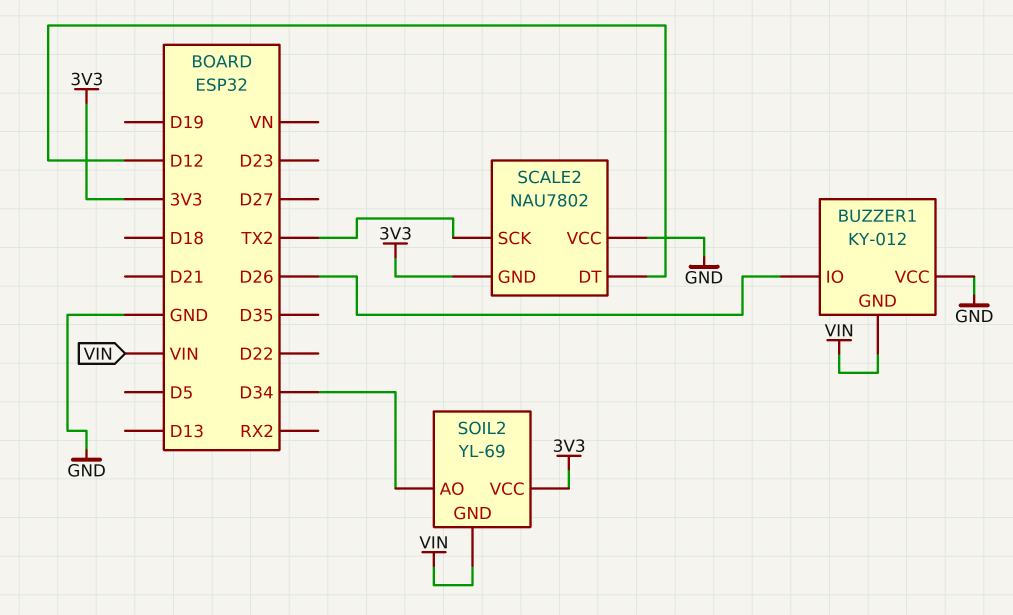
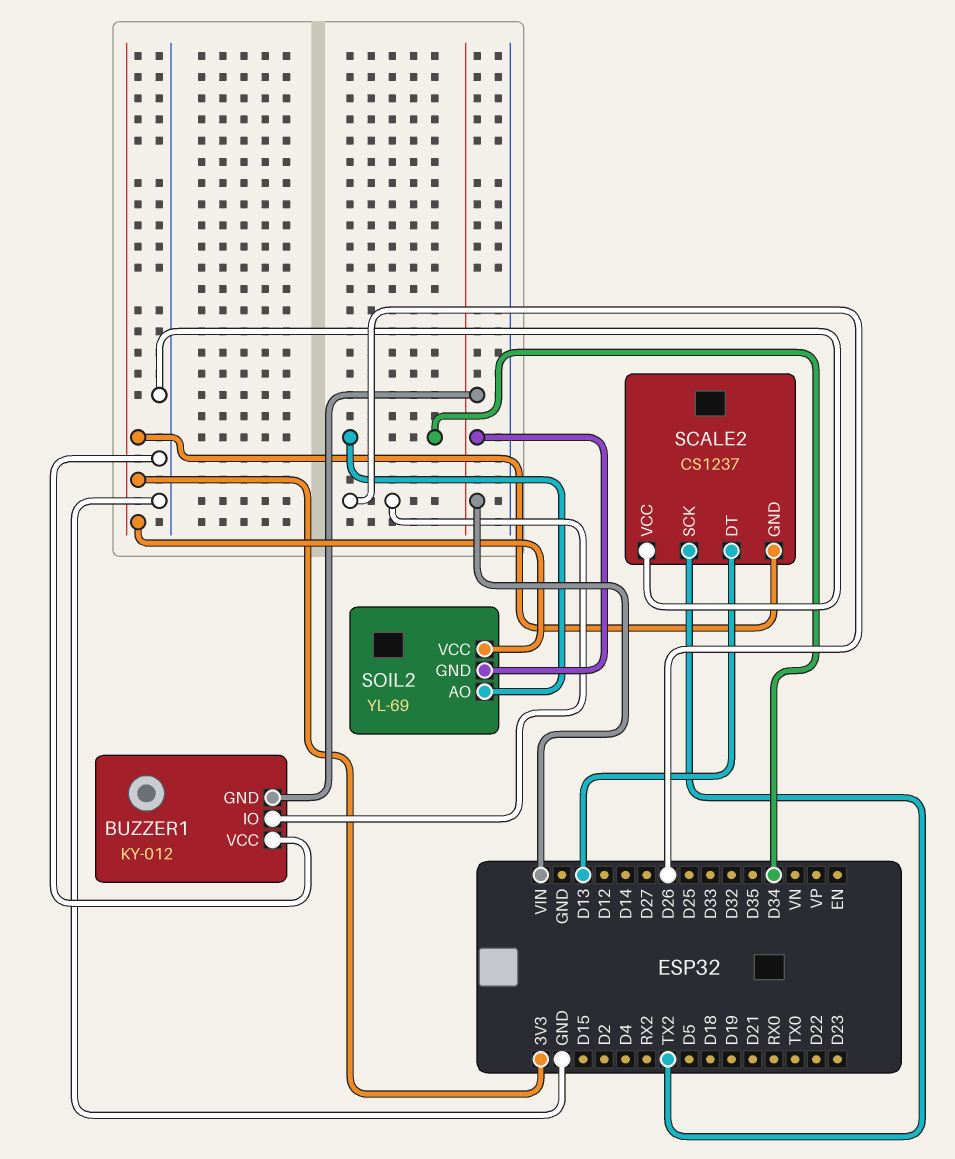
SCALE2: NAU7802 -> CS1237
SCALE2 pin DT: D12 -> D13

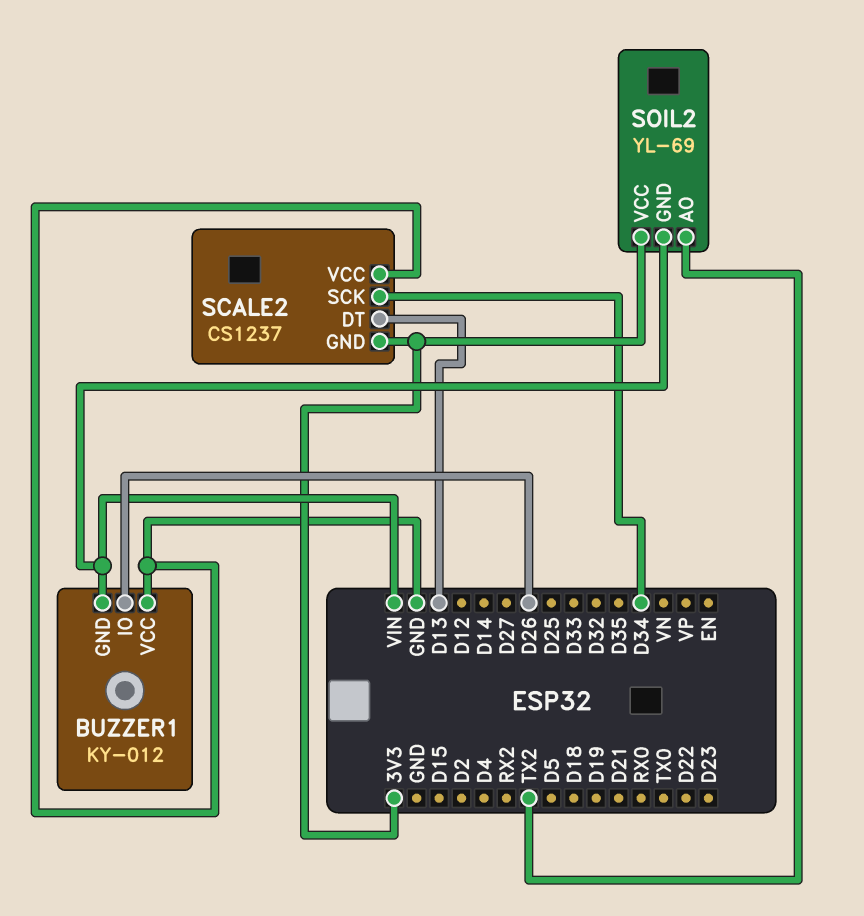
SCALE2 pin SCK: TX2 -> D34
SOIL2 pin AO: D34 -> TX2

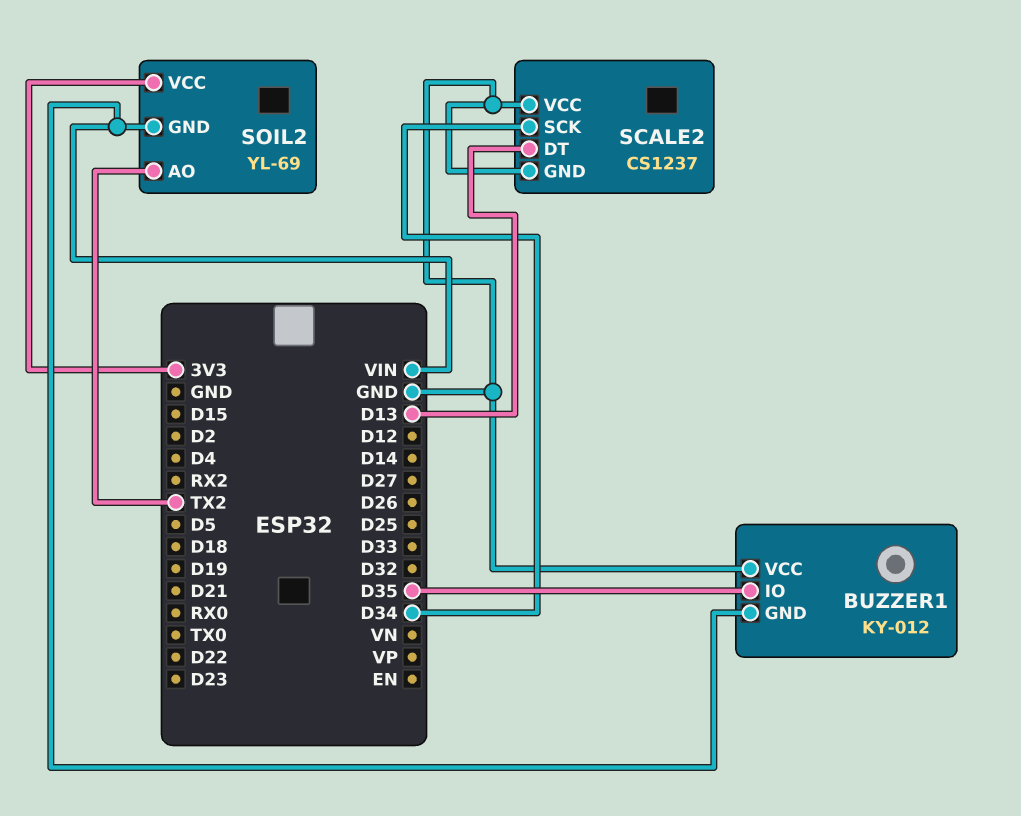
BUZZER1 pin IO: D26 -> D35
SCALE2 pin GND: 3V3 -> GND

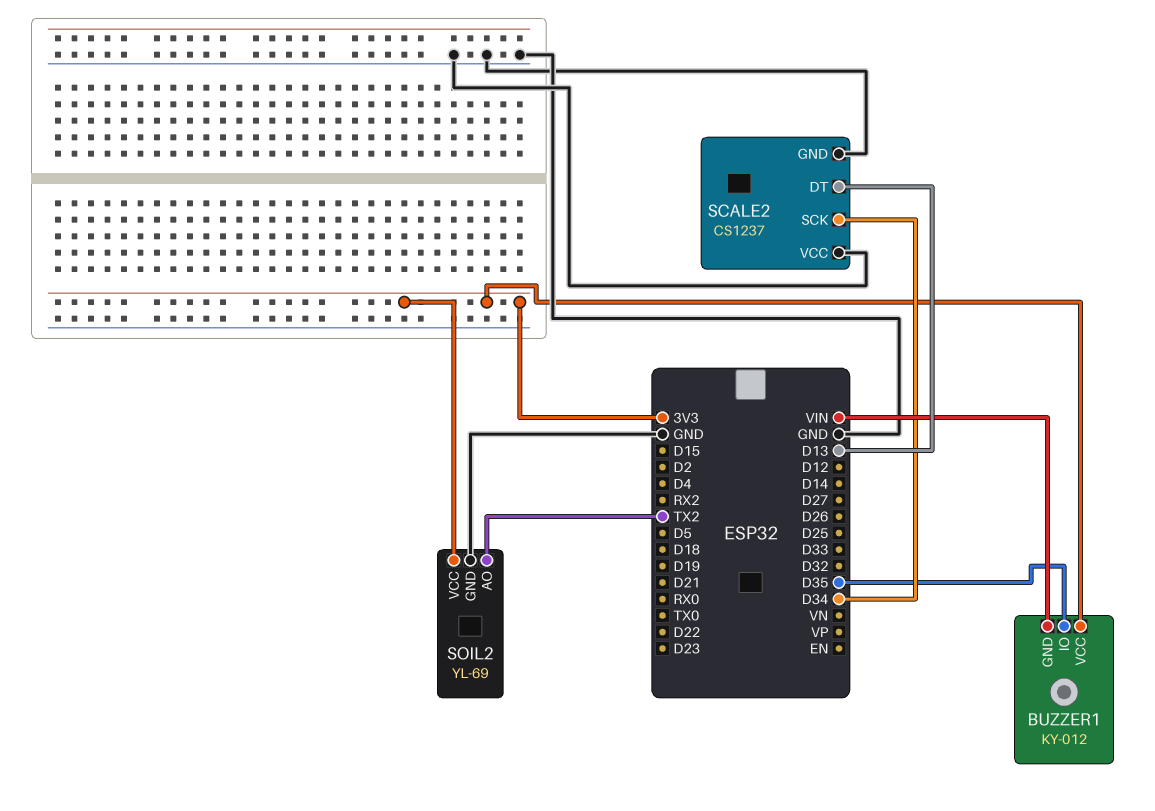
BUZZER1 pin VCC: GND -> 3V3
SOIL2 pin GND: VIN -> GND

